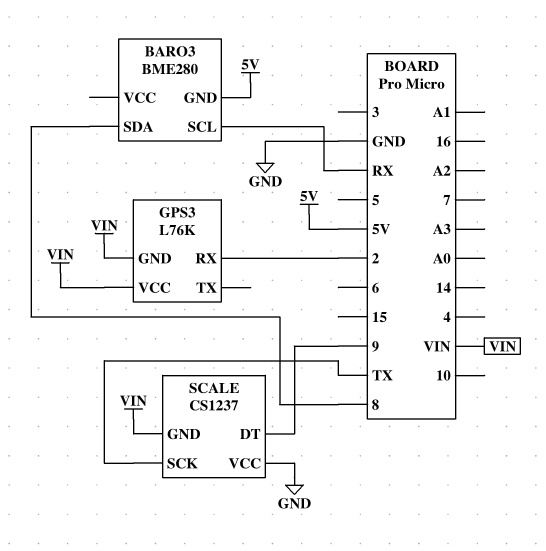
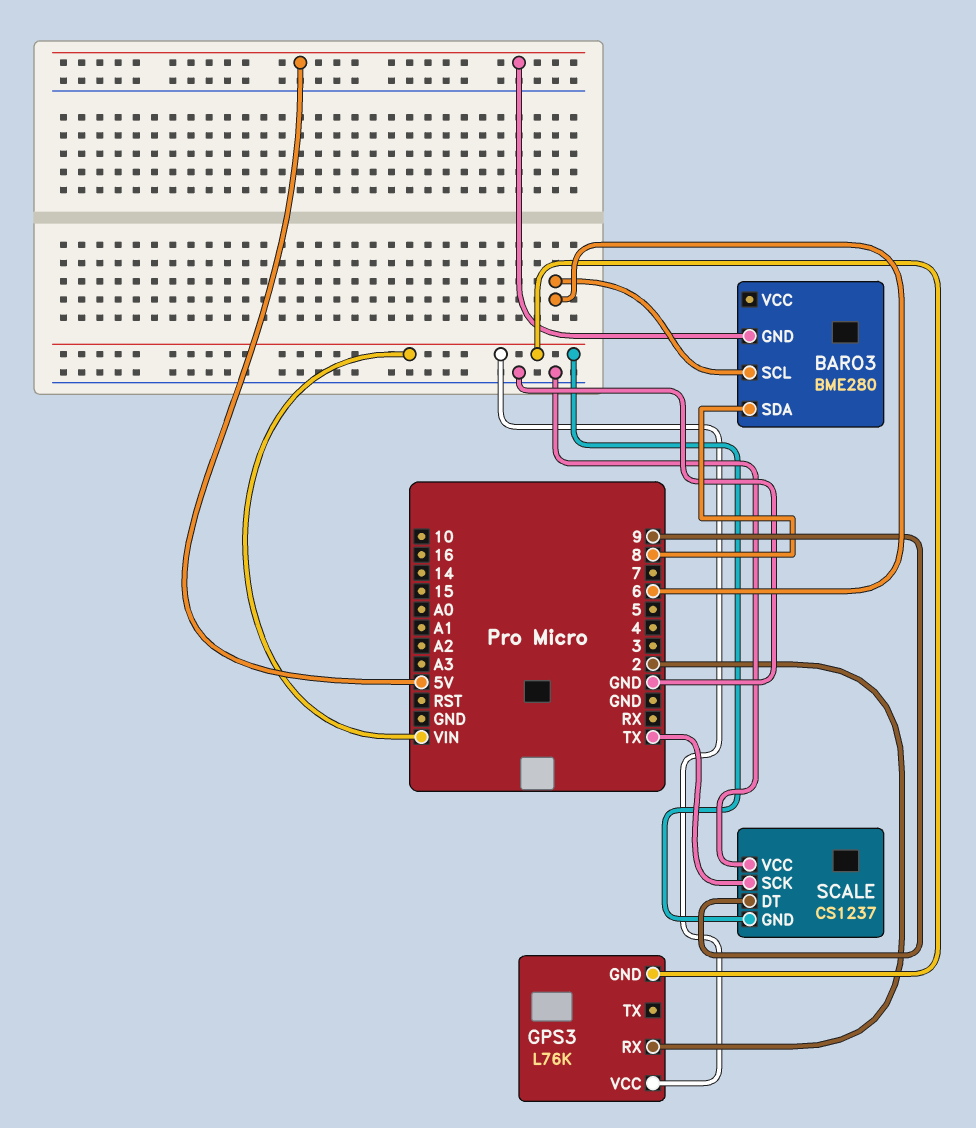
BARO3 pin SCL: RX -> 6

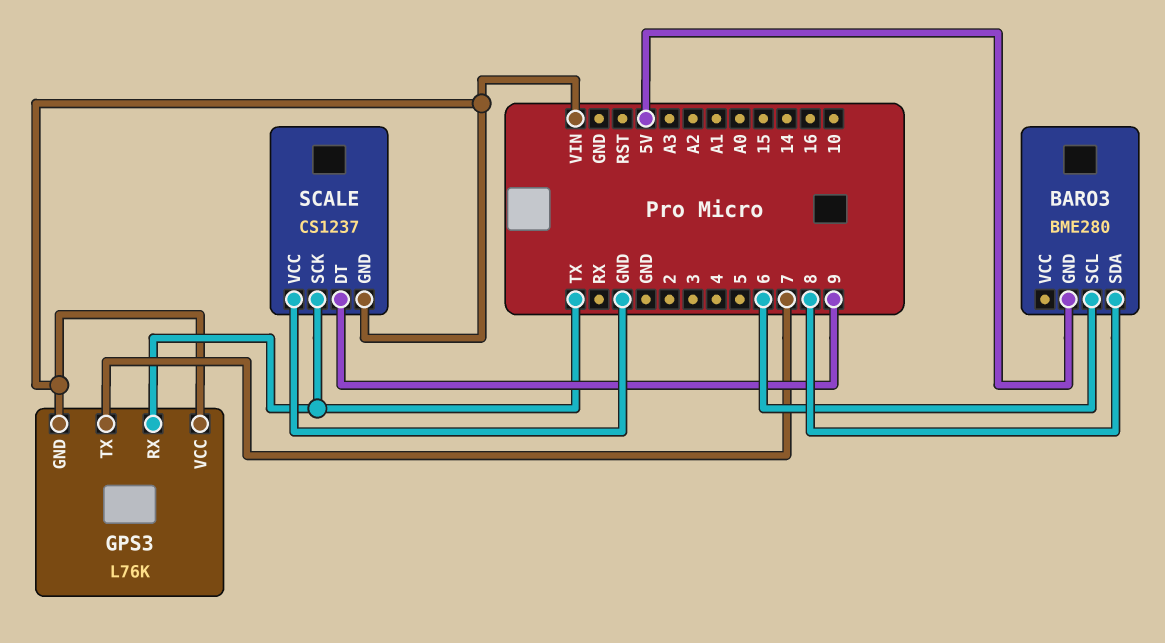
GPS3 pin RX: 2 -> TX
GPS3 pin TX: none -> 7

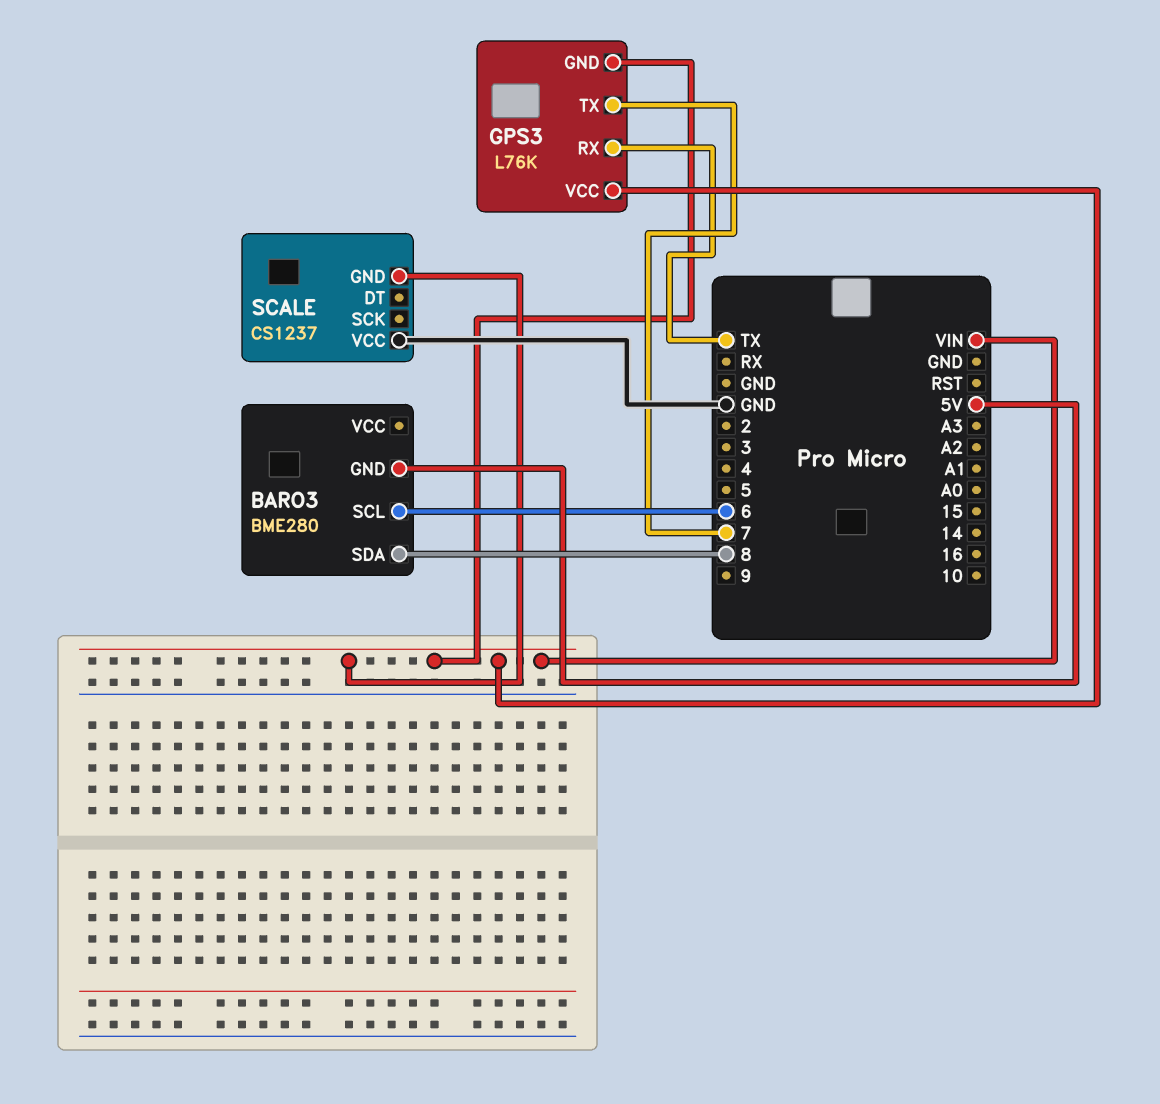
SCALE pin DT: 9 -> none
SCALE pin SCK: TX -> none

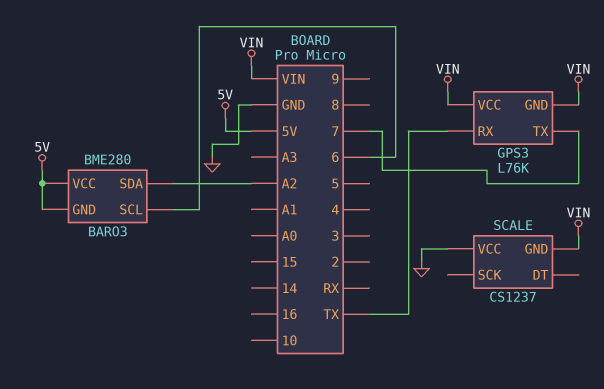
BARO3 pin SDA: 8 -> A2
BARO3 pin VCC: none -> 5V

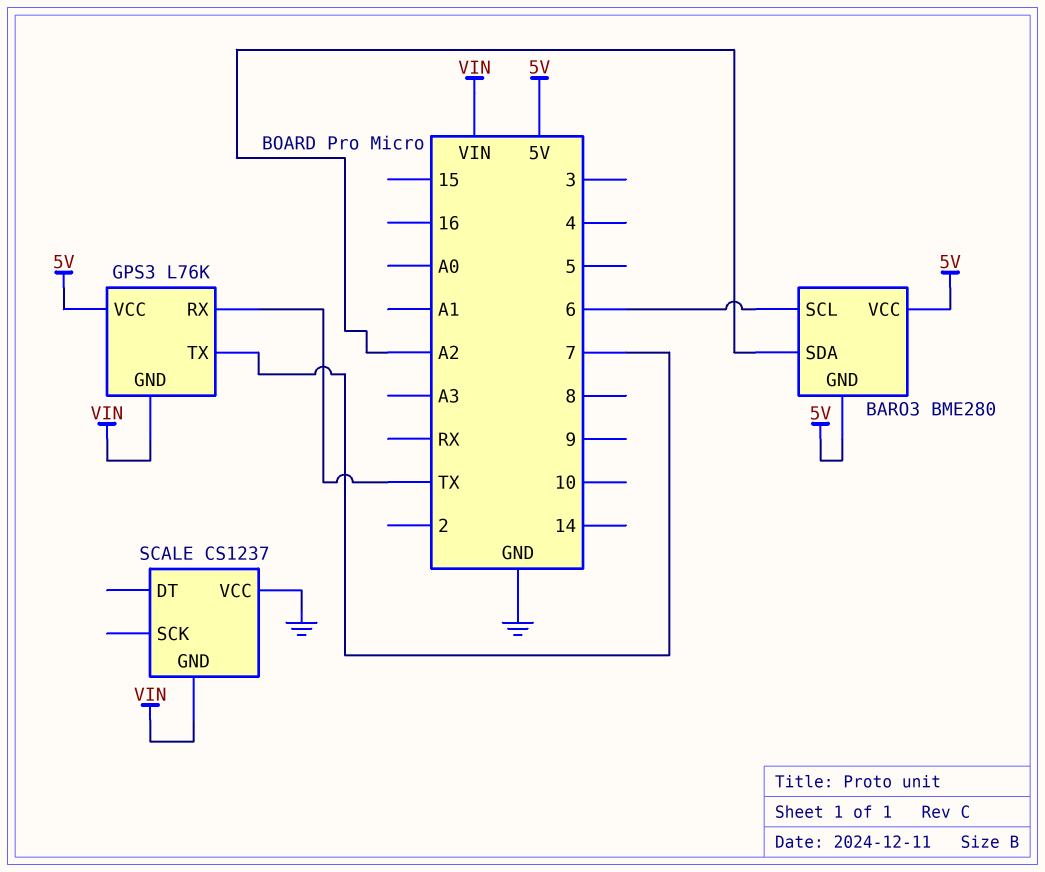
GPS3 pin VCC: VIN -> 5V

